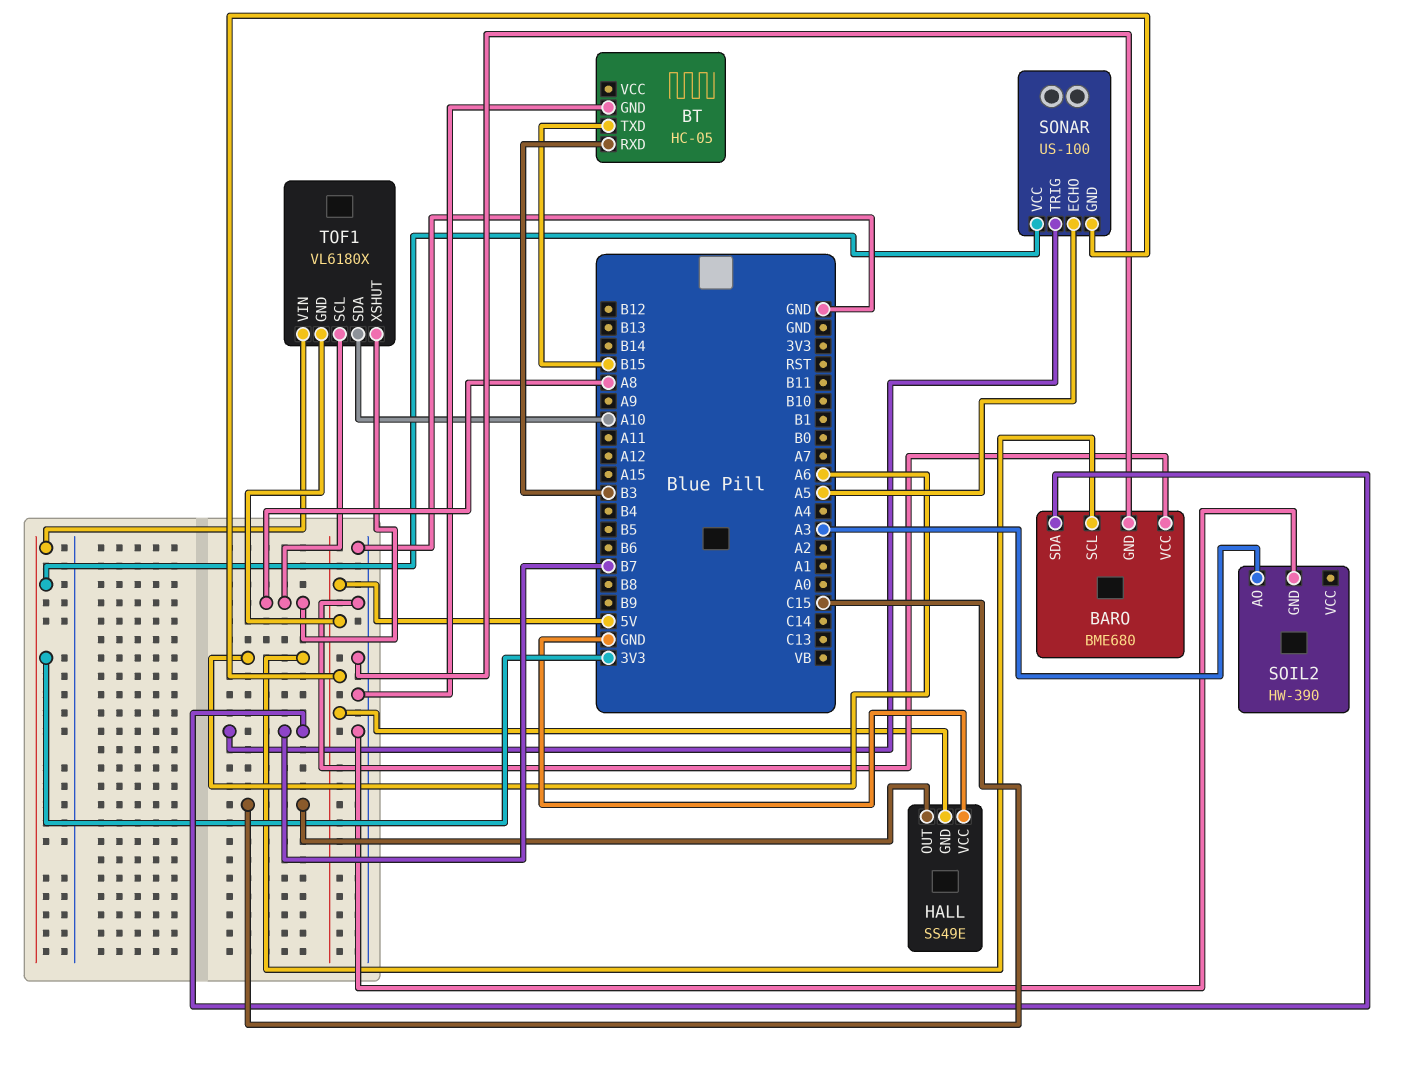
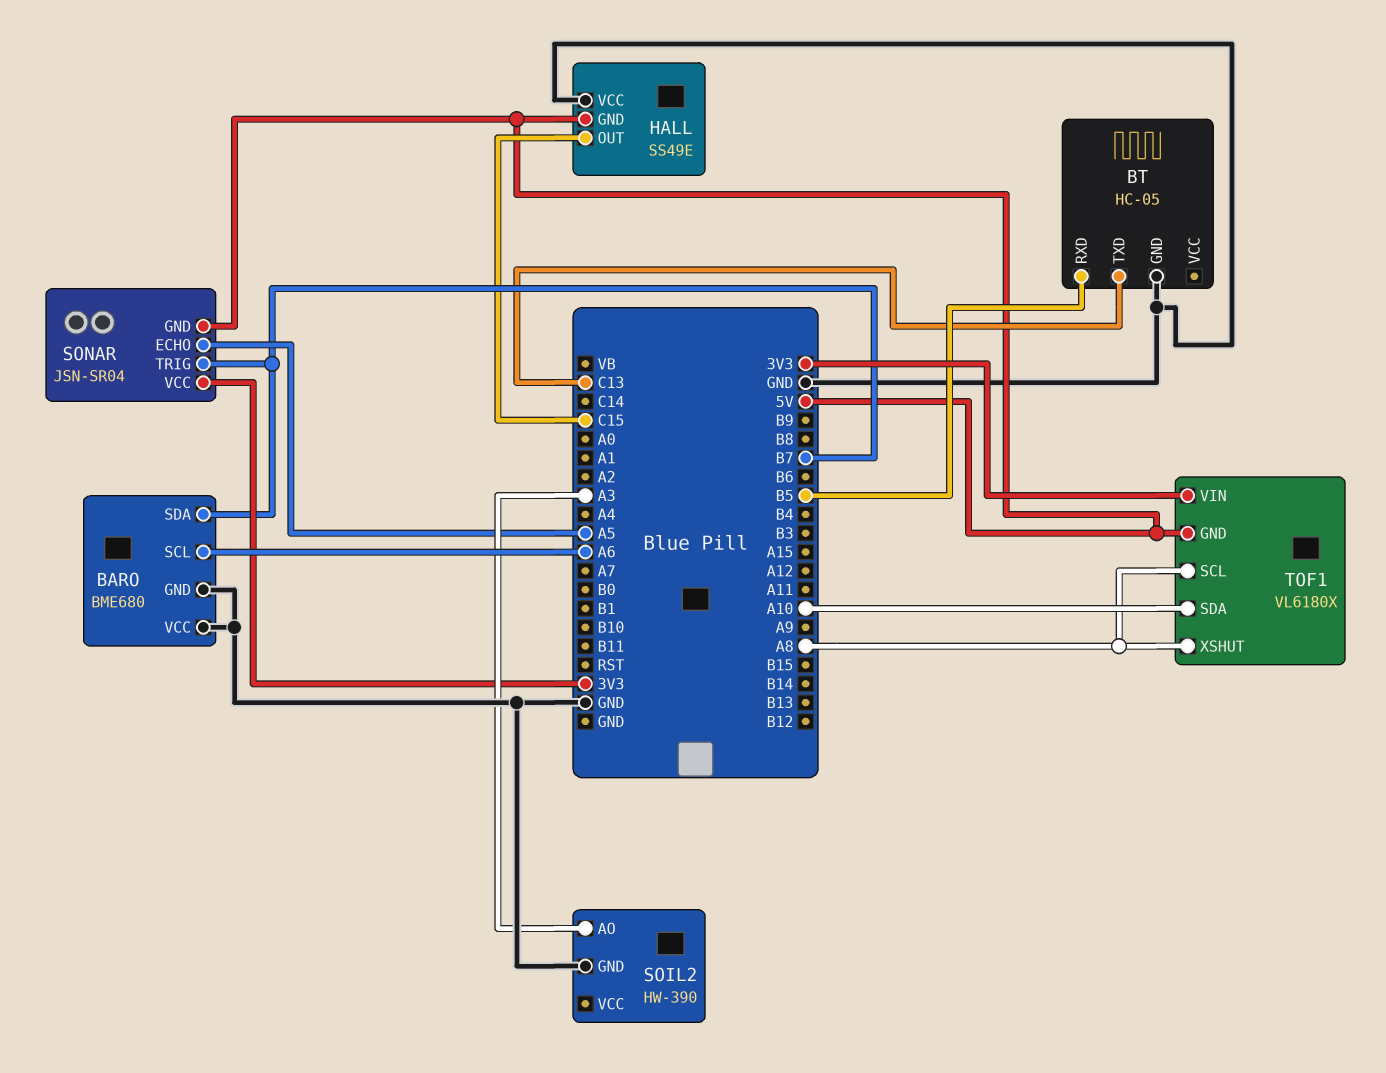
BT pin RXD: B3 -> B5
BT pin TXD: B15 -> C13
SONAR: US-100 -> JSN-SR04

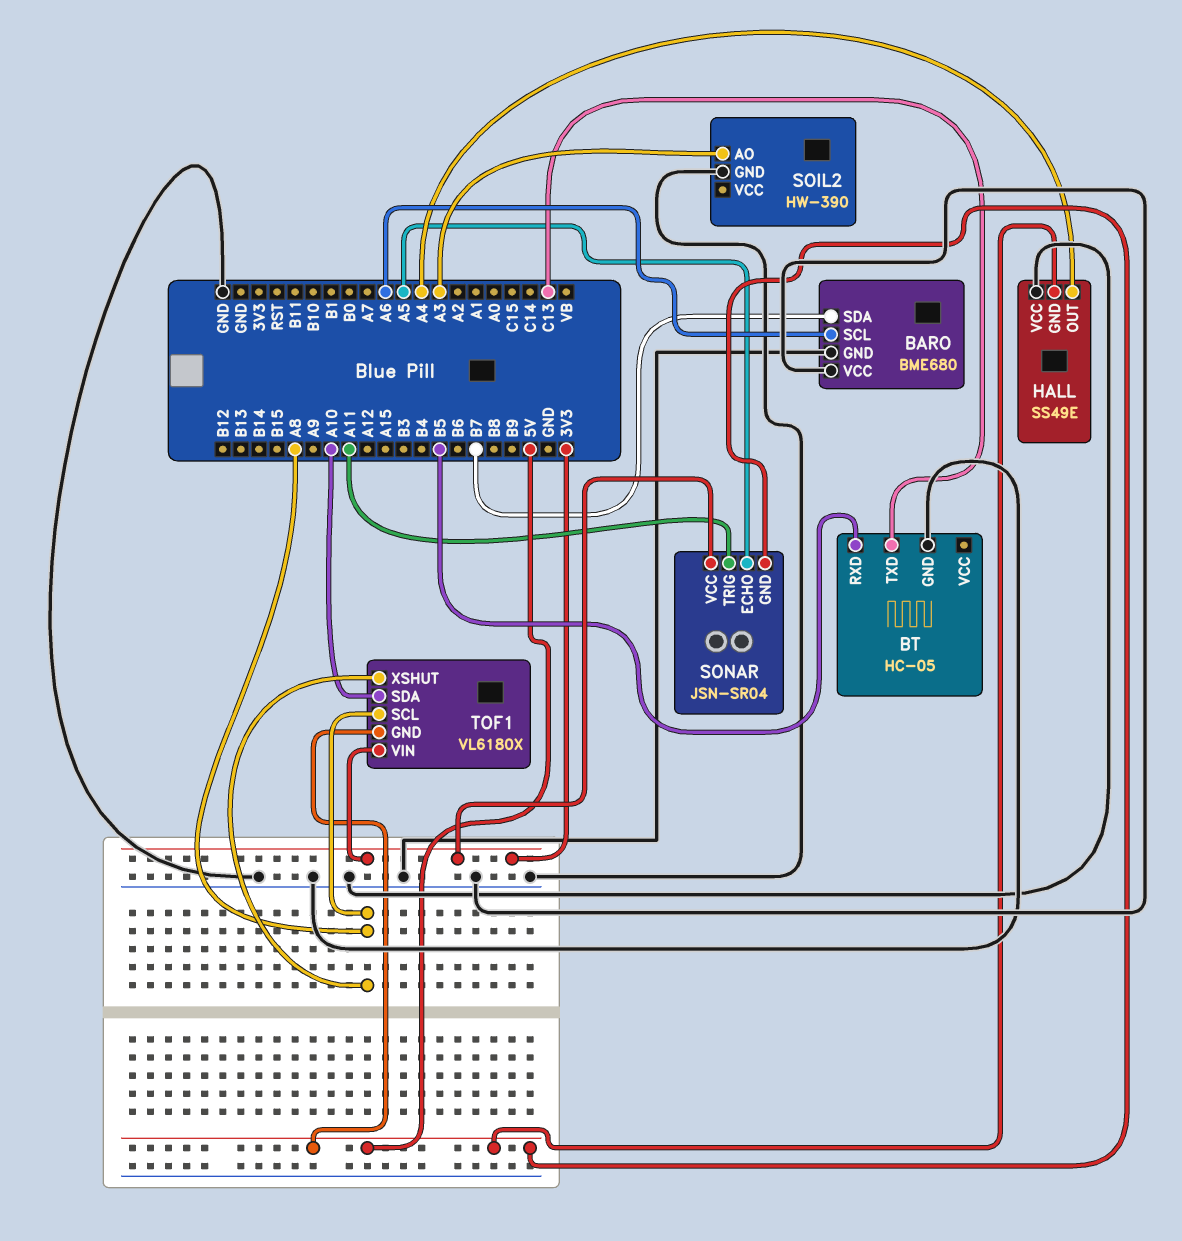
HALL pin OUT: C15 -> A4
SONAR pin TRIG: B7 -> A11

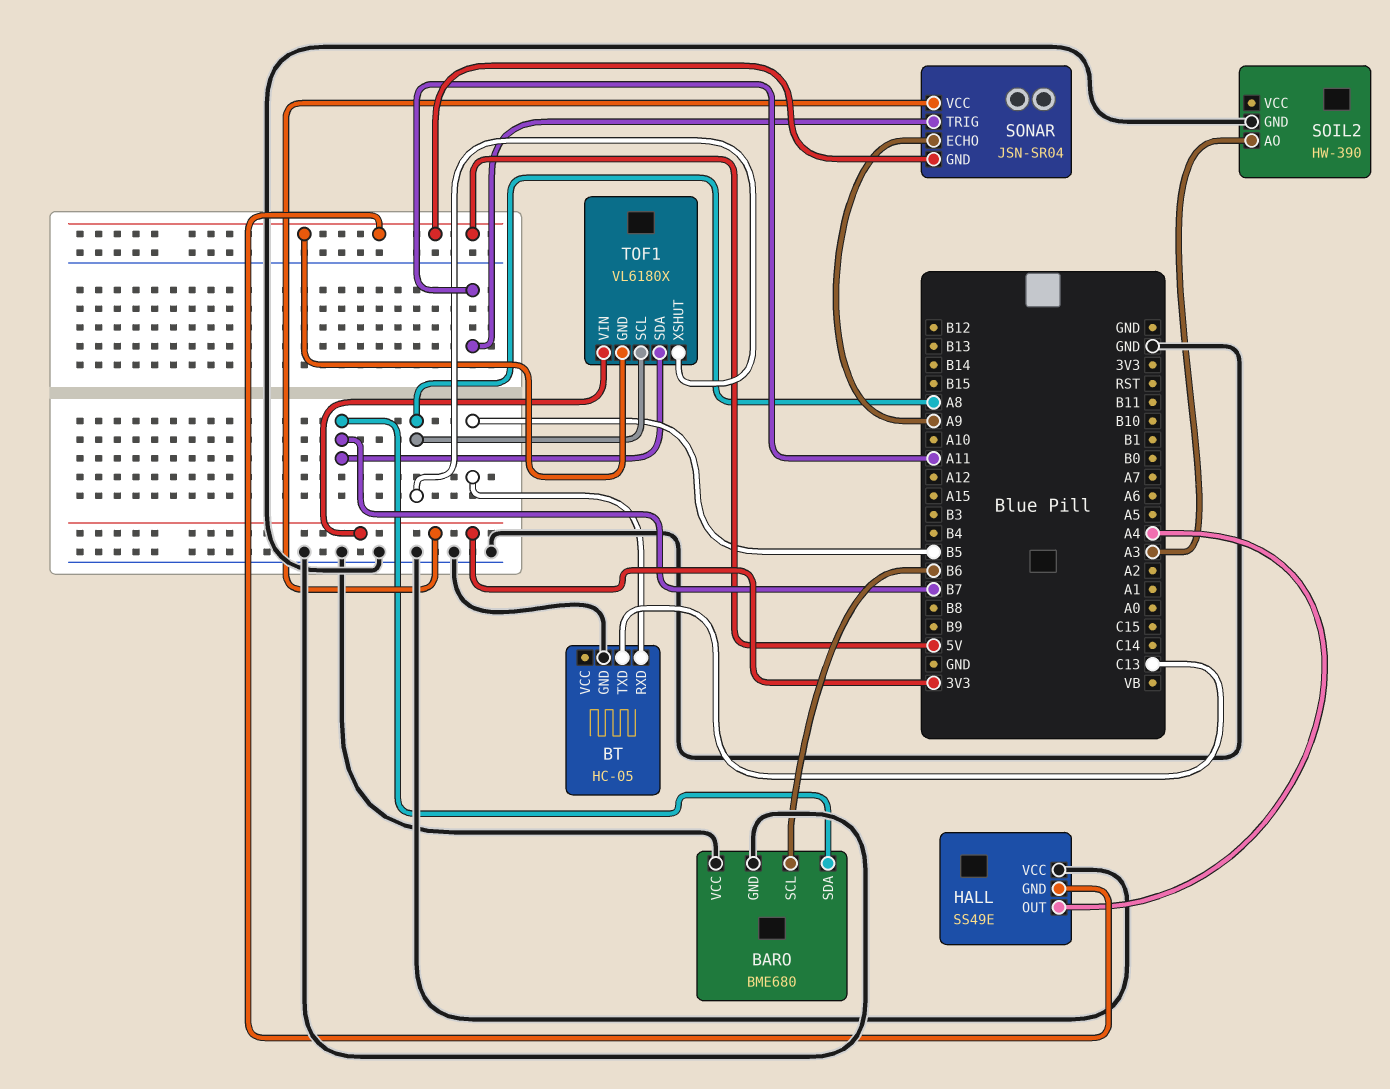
BARO pin SCL: A6 -> B6
SONAR pin ECHO: A5 -> A9
TOF1 pin SDA: A10 -> B7

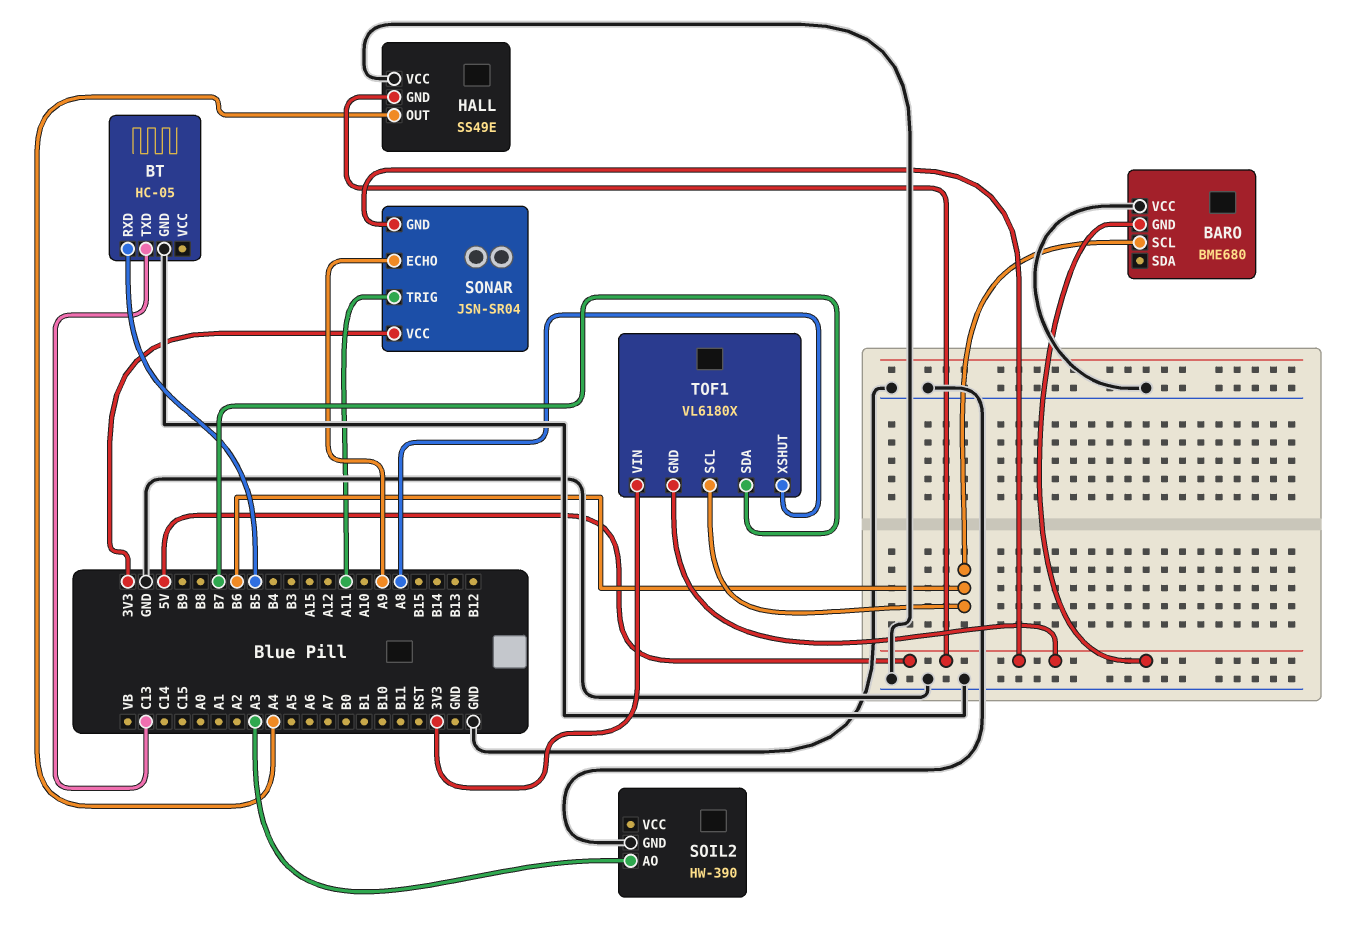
BARO pin GND: GND -> 5V
BARO pin SDA: B7 -> none
TOF1 pin SCL: A8 -> B6

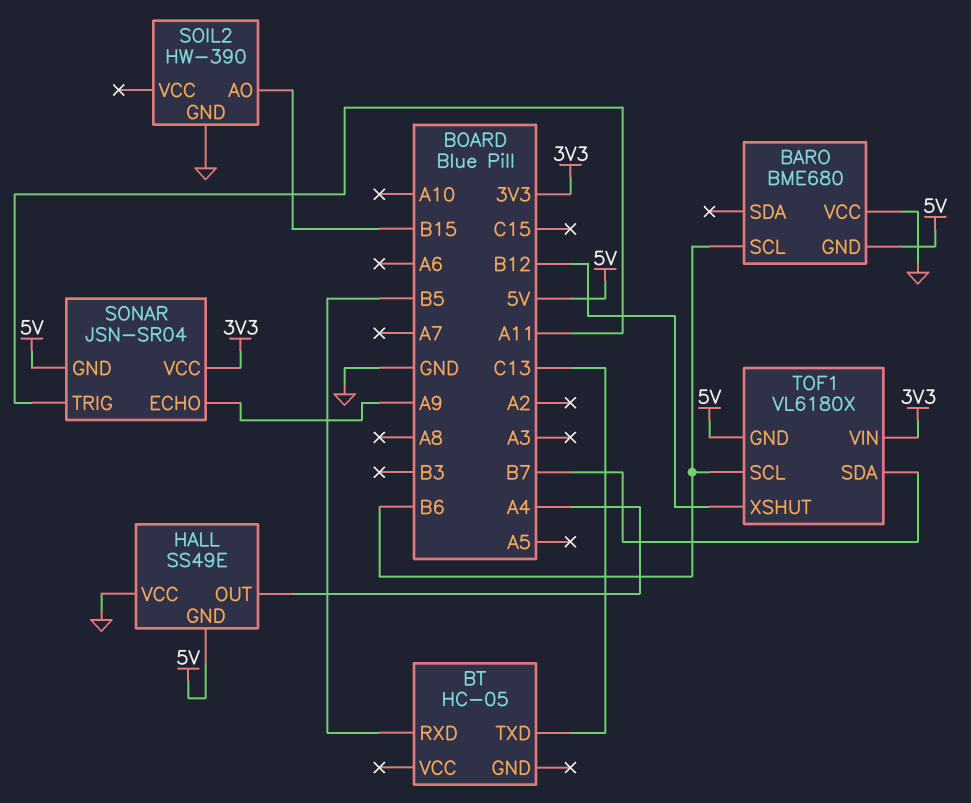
BT pin GND: GND -> none
SOIL2 pin AO: A3 -> B15
TOF1 pin XSHUT: A8 -> B12

